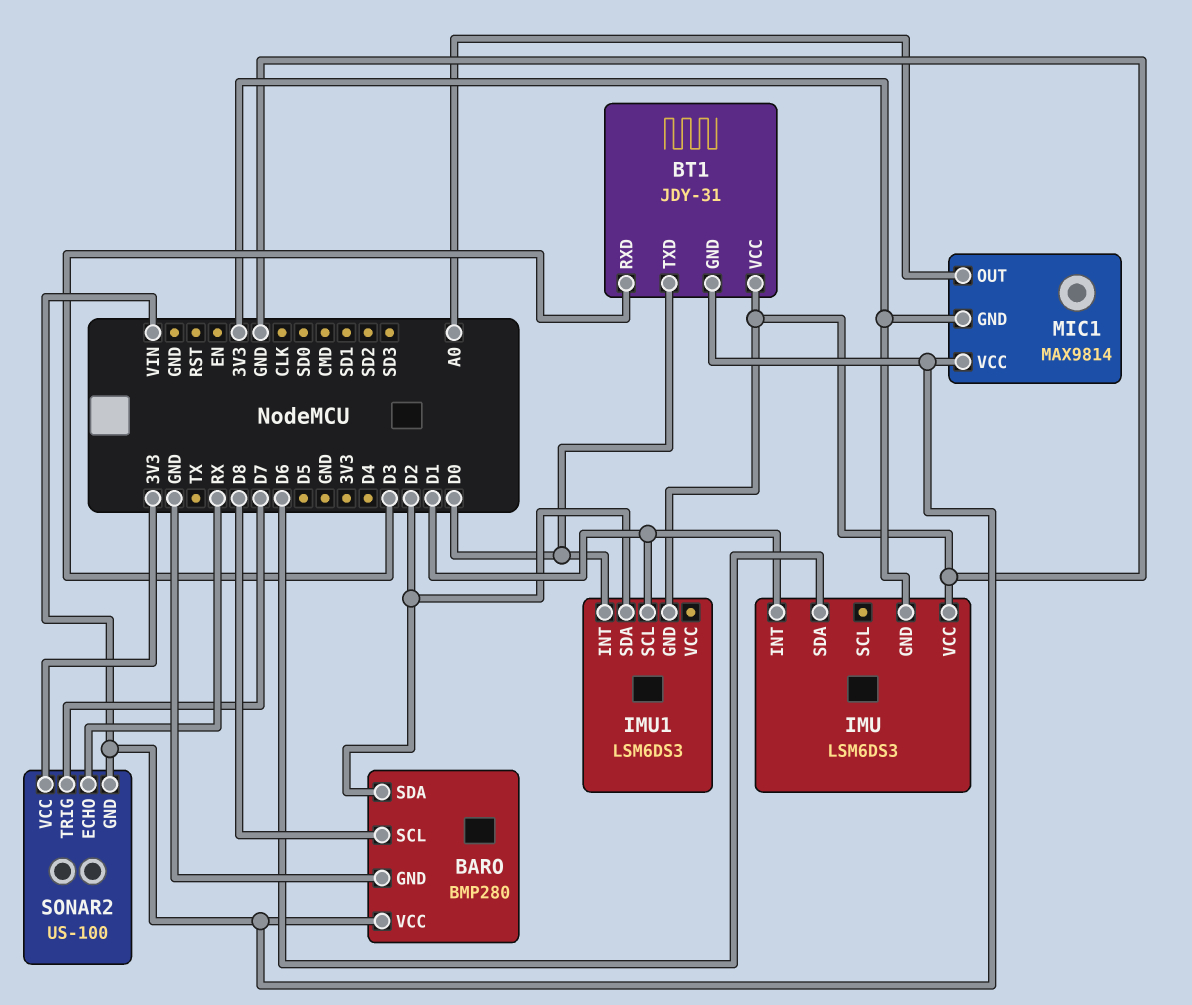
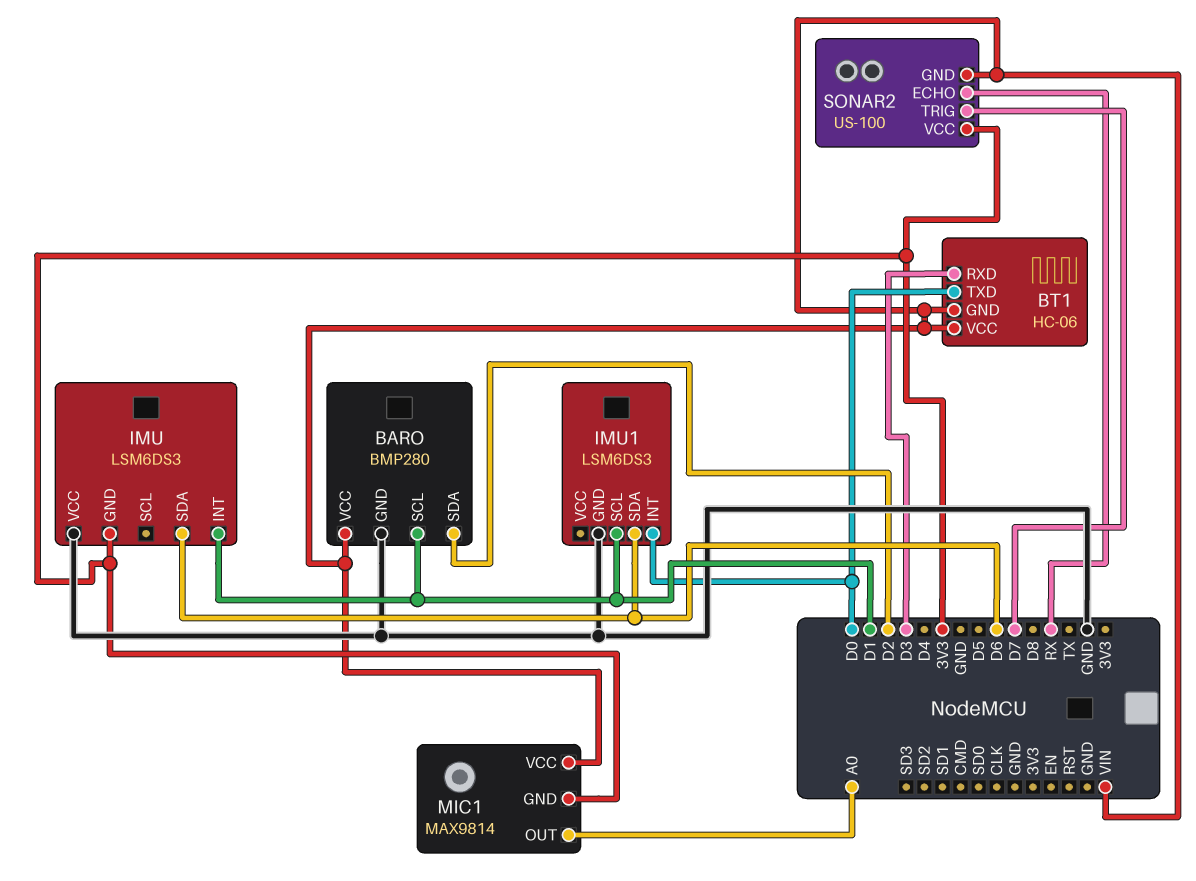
BARO pin SCL: D8 -> D1
BT1: JDY-31 -> HC-06
BT1 pin VCC: GND -> VIN
IMU1 pin SDA: D2 -> D6

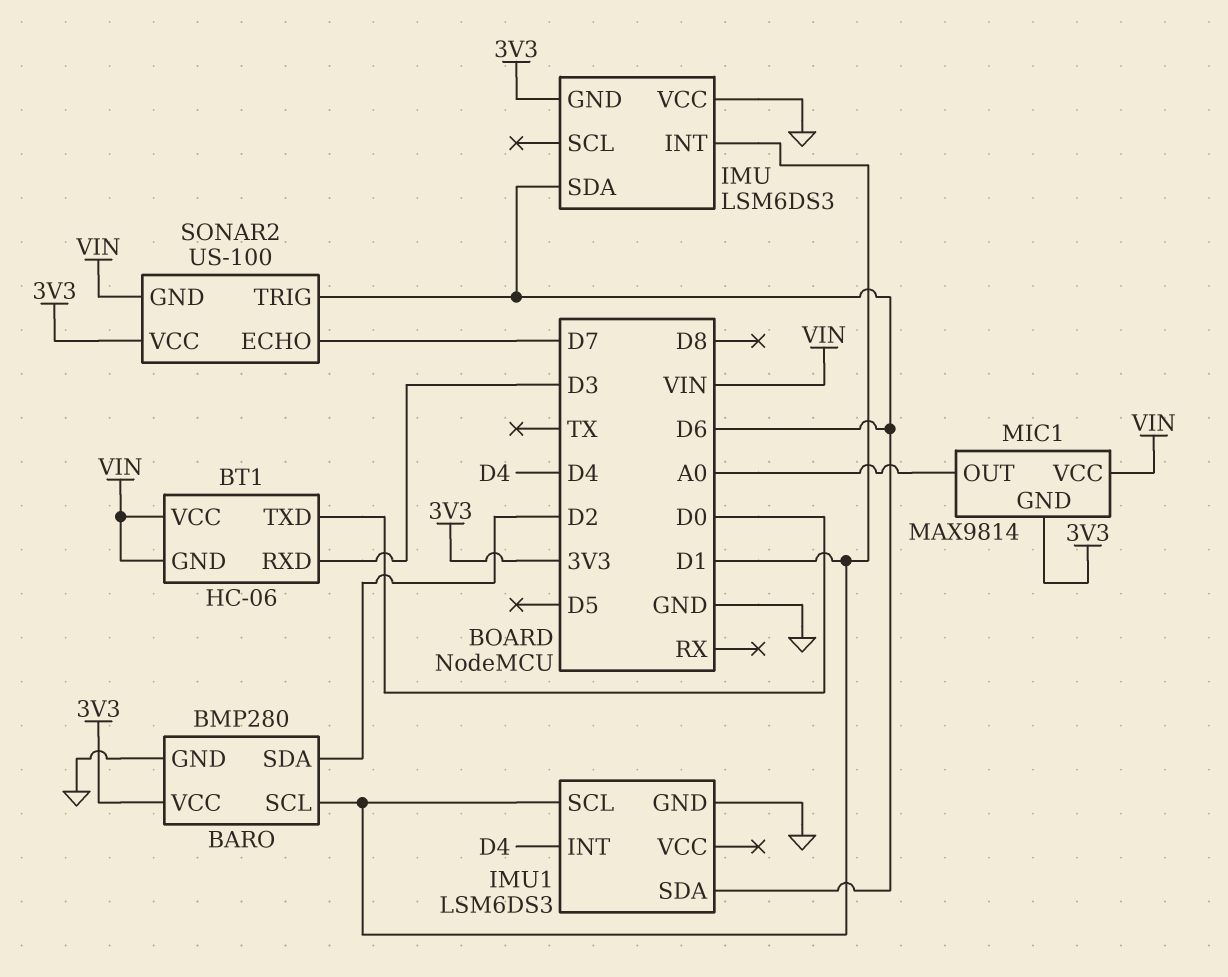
BARO pin VCC: VIN -> 3V3
IMU1 pin INT: D0 -> D4
SONAR2 pin ECHO: RX -> D7
SONAR2 pin TRIG: D7 -> D6

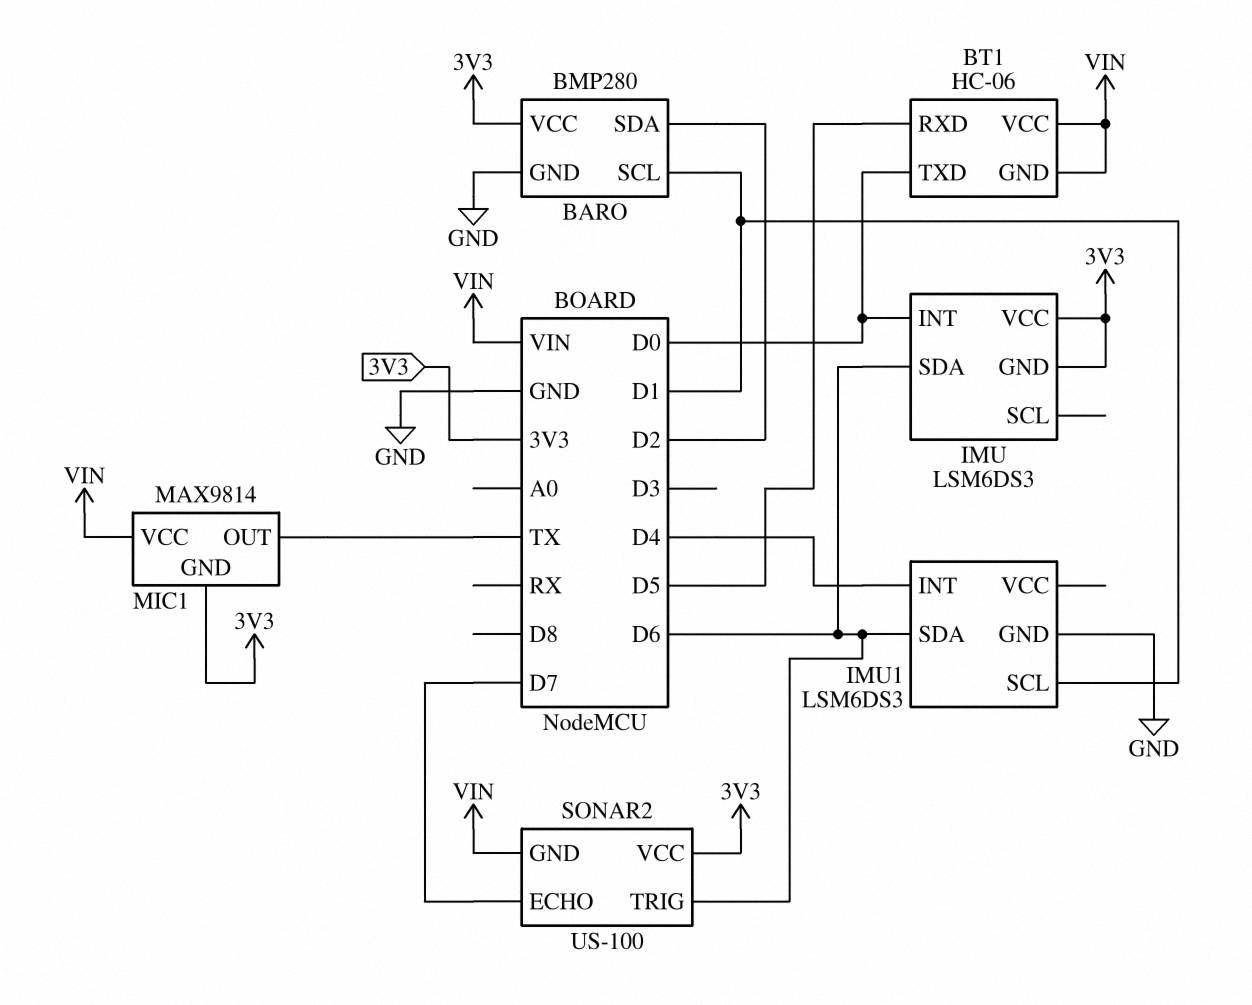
BT1 pin RXD: D3 -> D5
IMU pin INT: D1 -> D0
IMU pin VCC: GND -> 3V3
MIC1 pin OUT: A0 -> TX

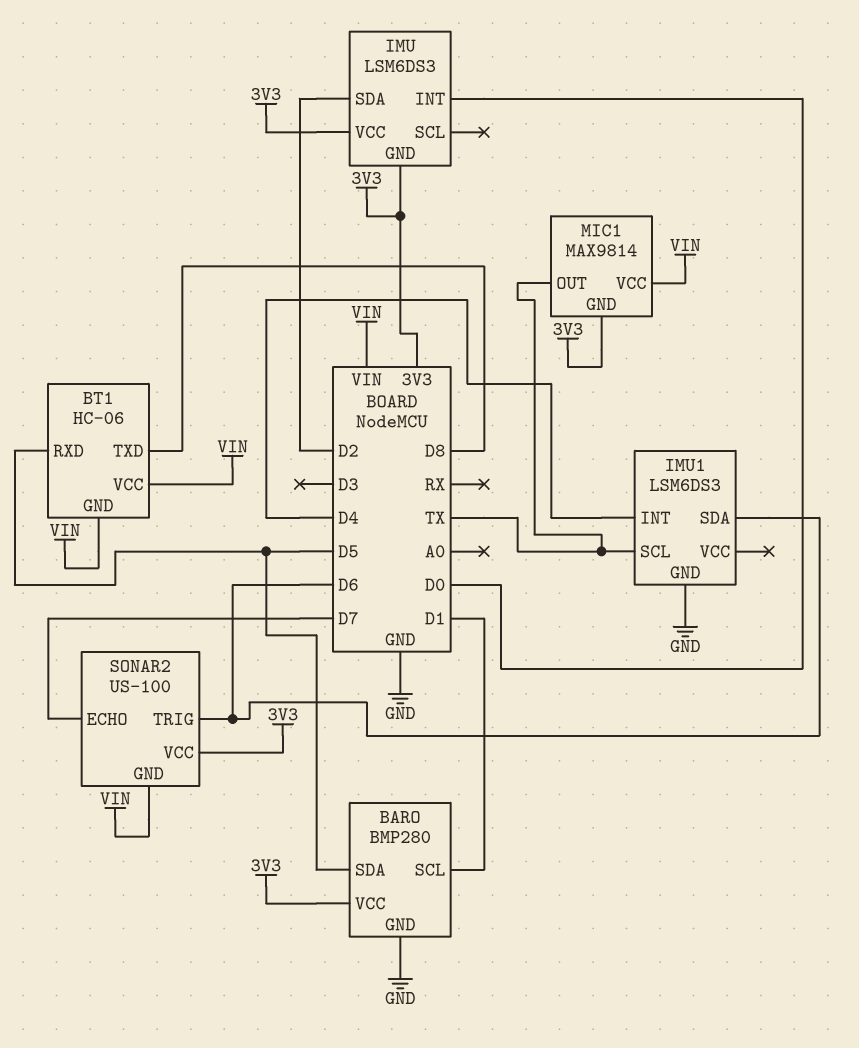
BARO pin SDA: D2 -> D5
BT1 pin TXD: D0 -> D8
IMU pin SDA: D6 -> D2
IMU1 pin SCL: D1 -> TX

